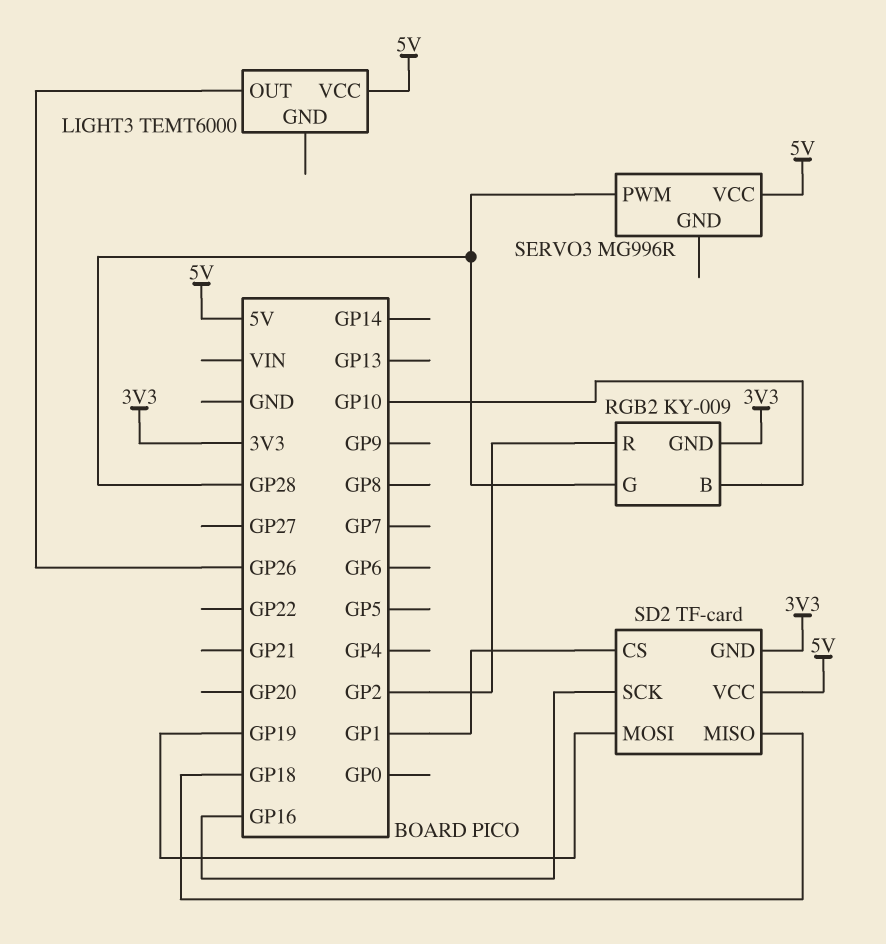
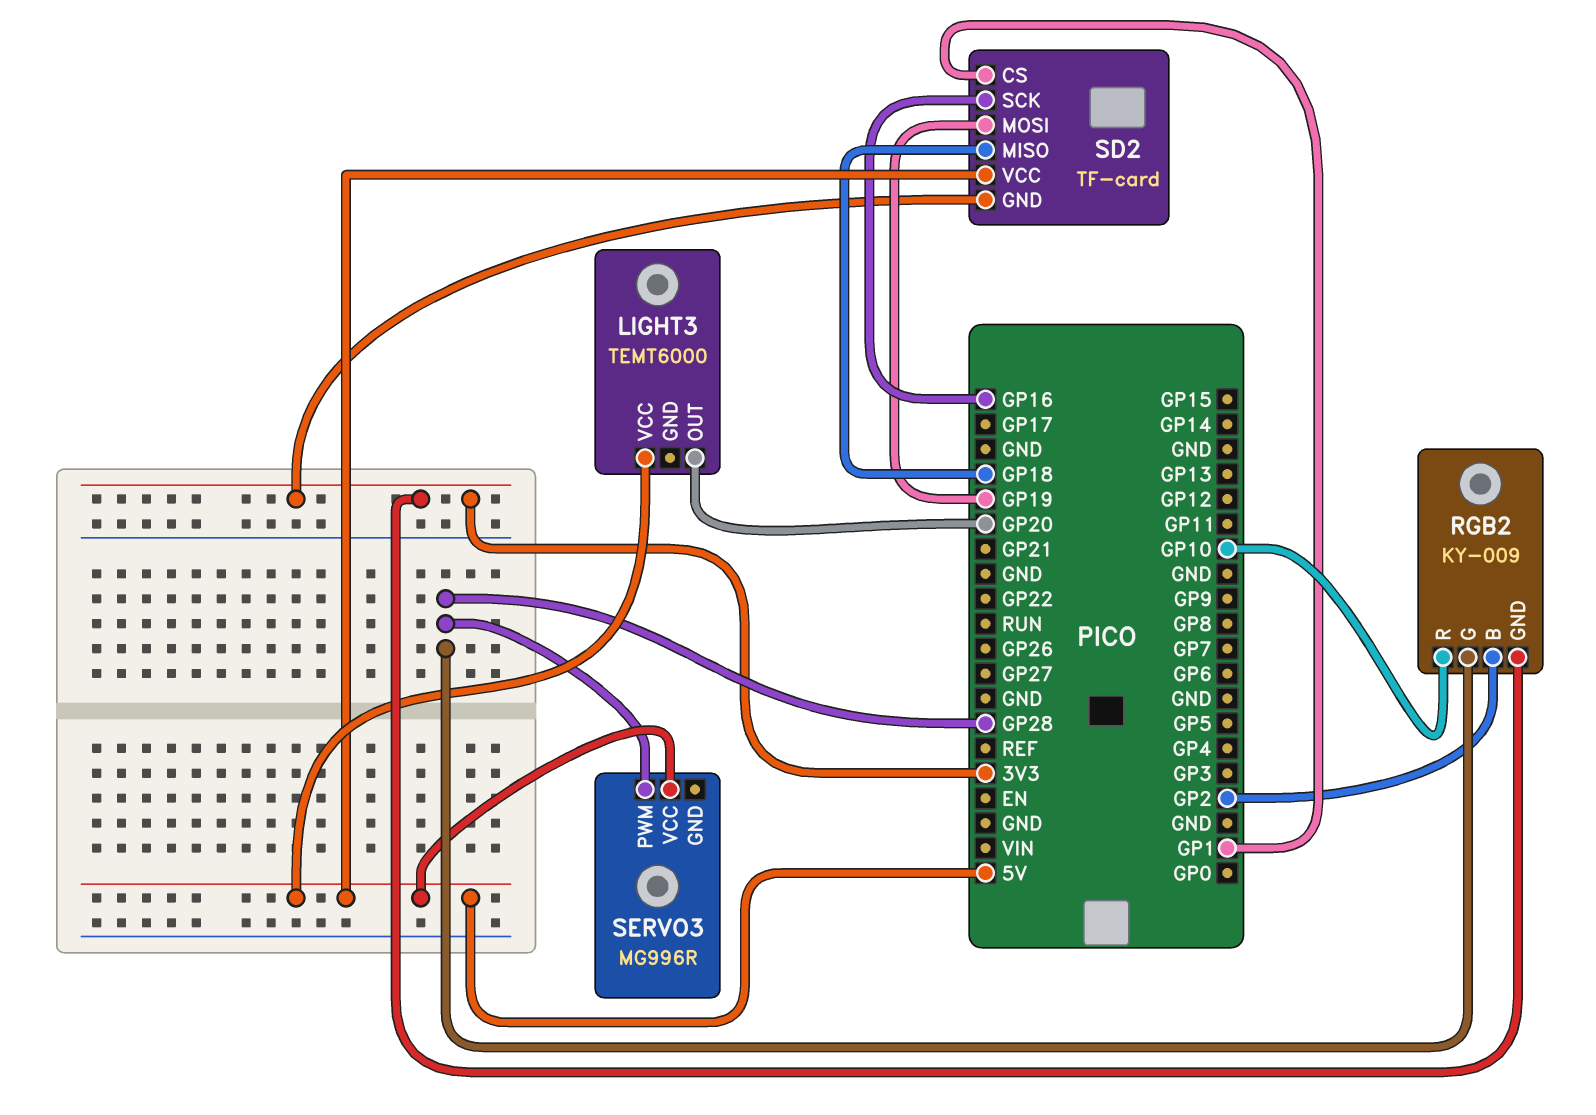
LIGHT3 pin OUT: GP26 -> GP20
RGB2 pin B: GP10 -> GP2
RGB2 pin R: GP2 -> GP10

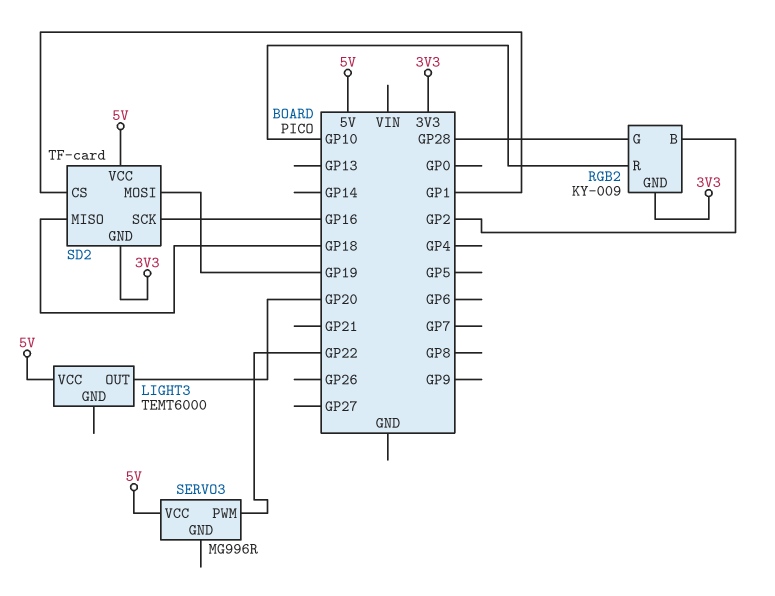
SERVO3 pin PWM: GP28 -> GP22

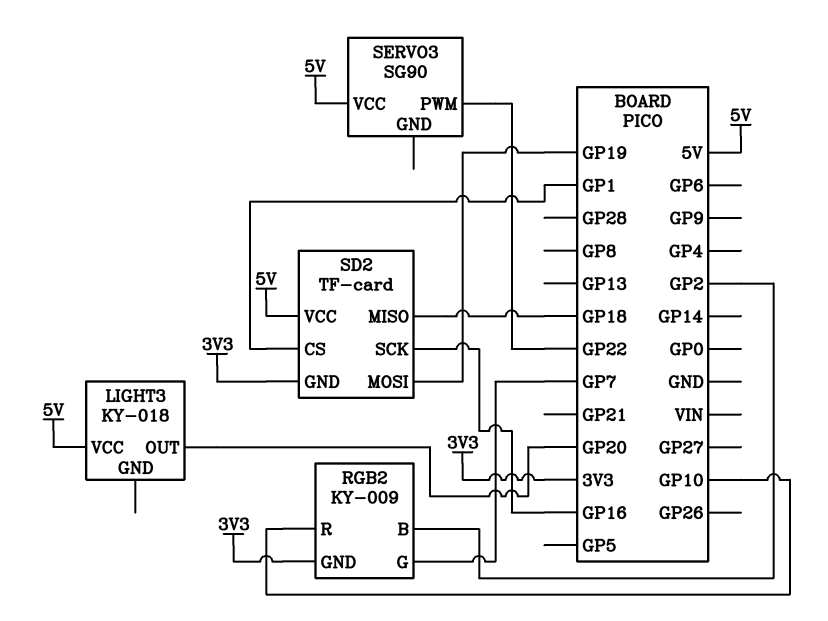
LIGHT3: TEMT6000 -> KY-018
RGB2 pin G: GP28 -> GP7
SERVO3: MG996R -> SG90

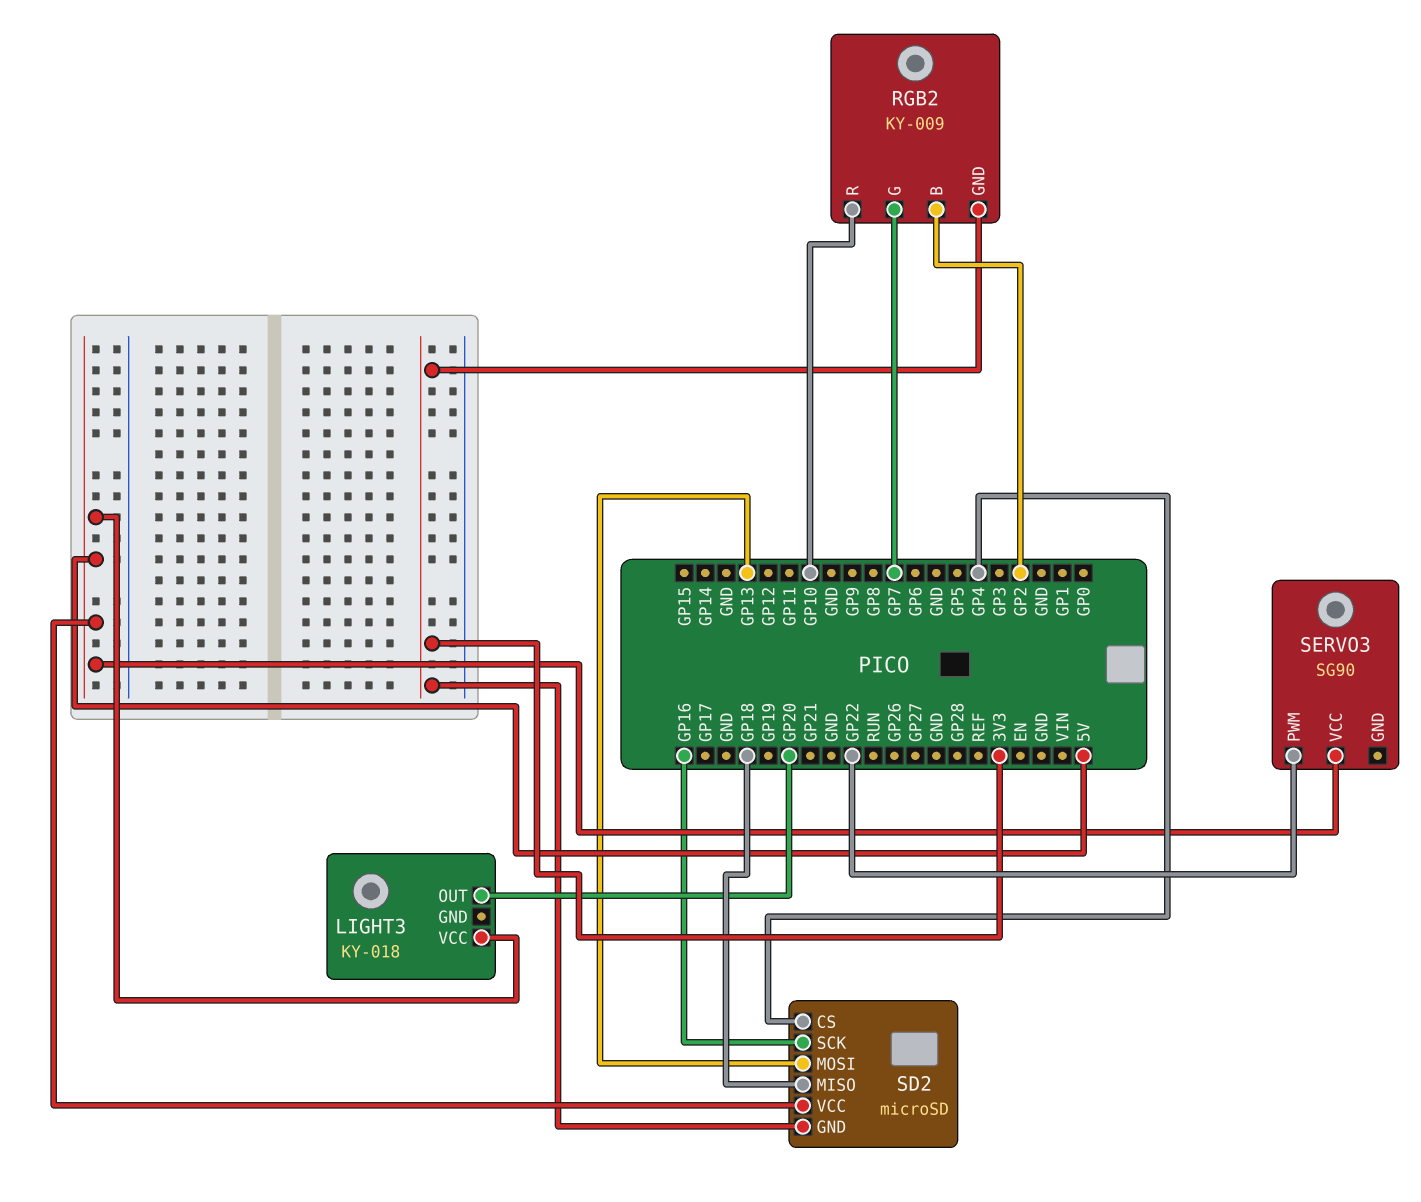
SD2: TF-card -> microSD
SD2 pin CS: GP1 -> GP4
SD2 pin MOSI: GP19 -> GP13

